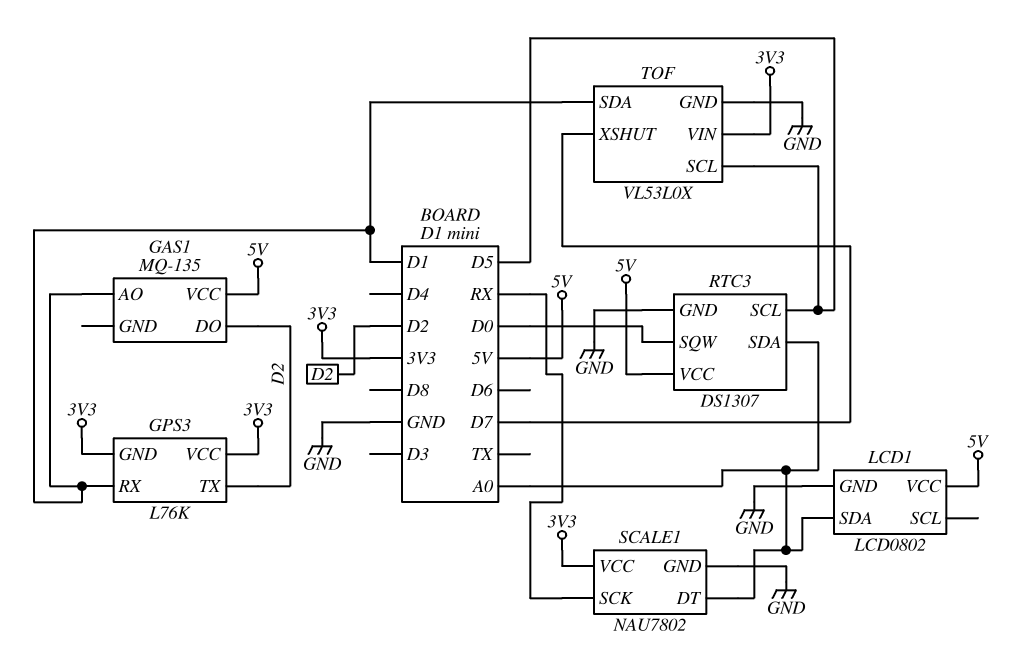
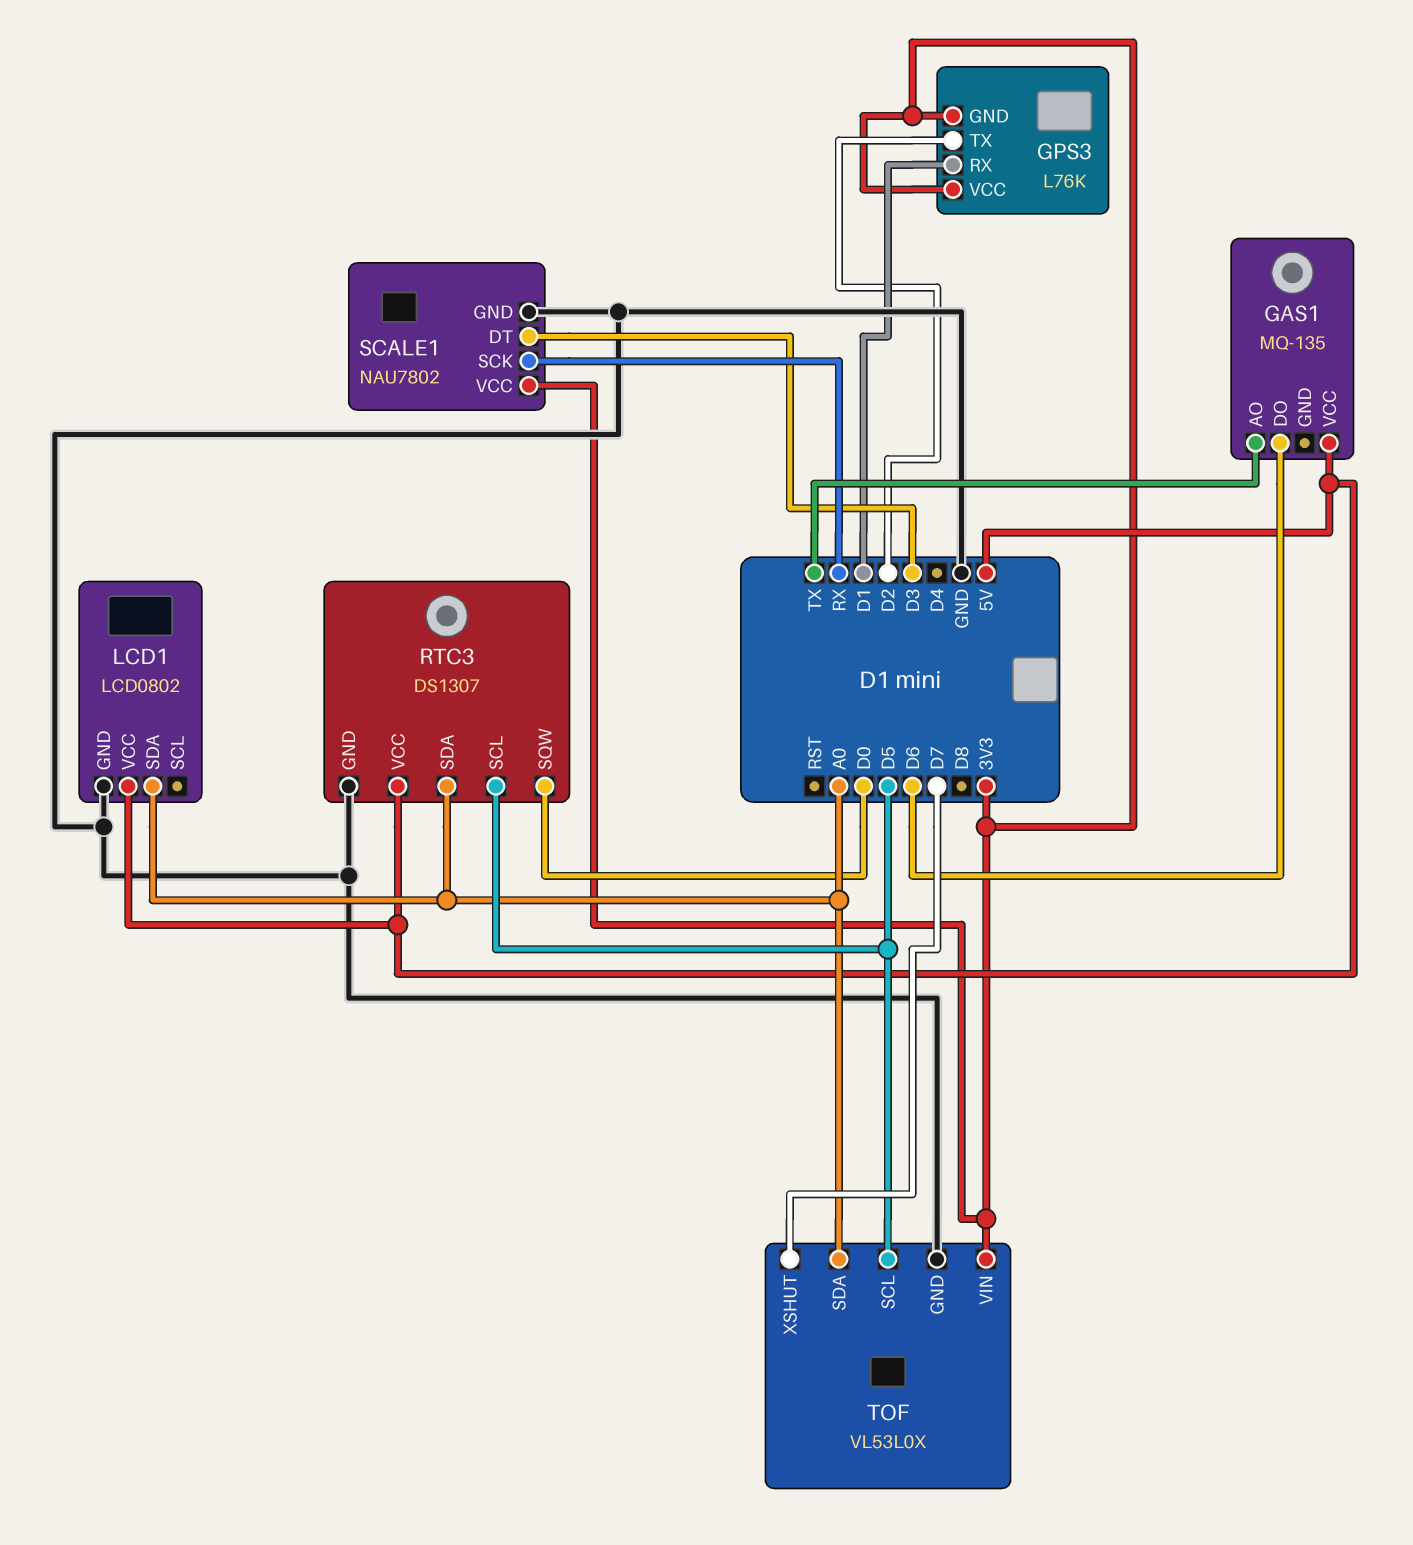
GAS1 pin AO: D1 -> TX
GAS1 pin DO: D2 -> D6
SCALE1 pin DT: A0 -> D3
TOF pin SDA: D1 -> A0

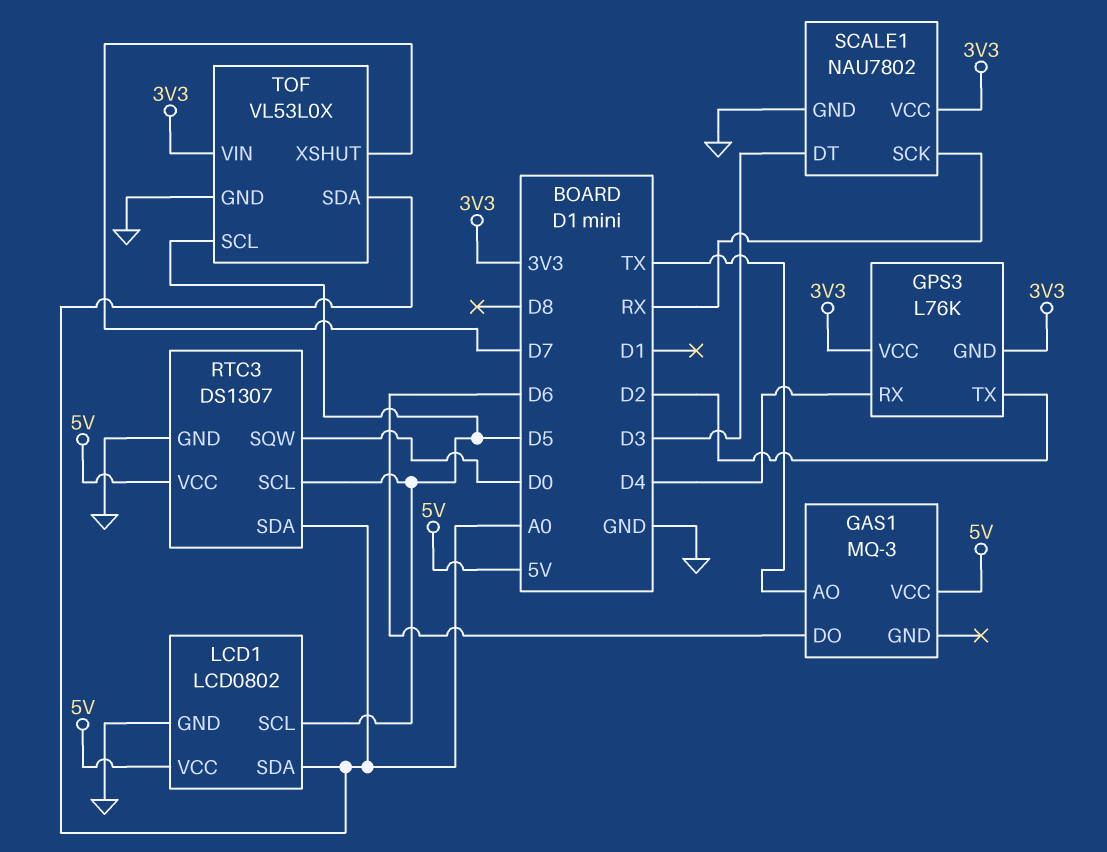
GAS1: MQ-135 -> MQ-3
GPS3 pin RX: D1 -> D4
LCD1 pin SCL: none -> D5

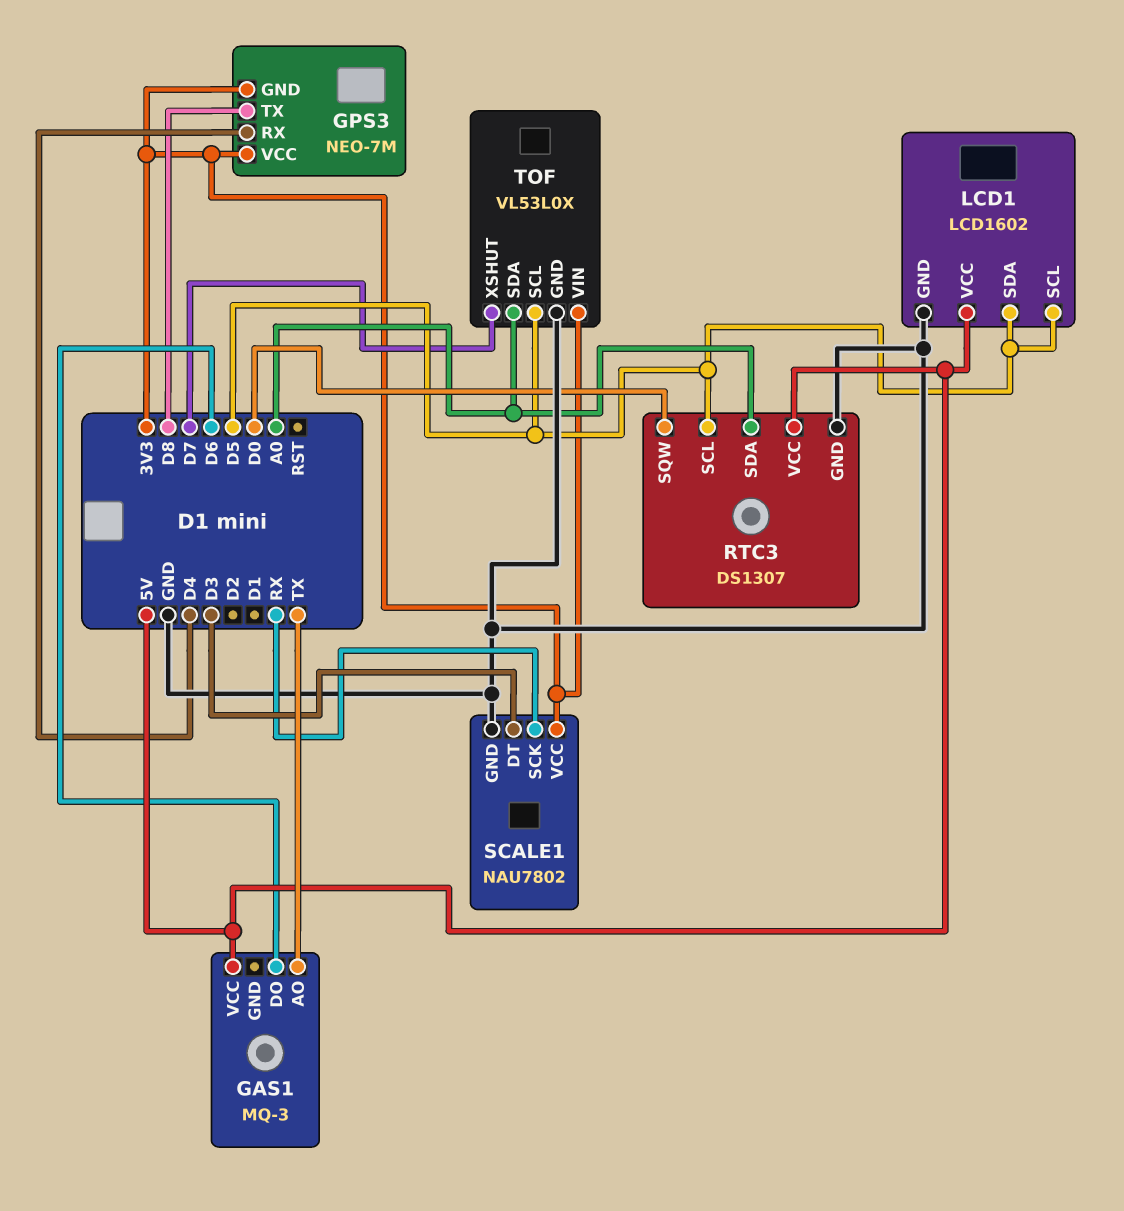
GPS3: L76K -> NEO-7M
GPS3 pin TX: D2 -> D8
LCD1: LCD0802 -> LCD1602
LCD1 pin SDA: A0 -> D5

